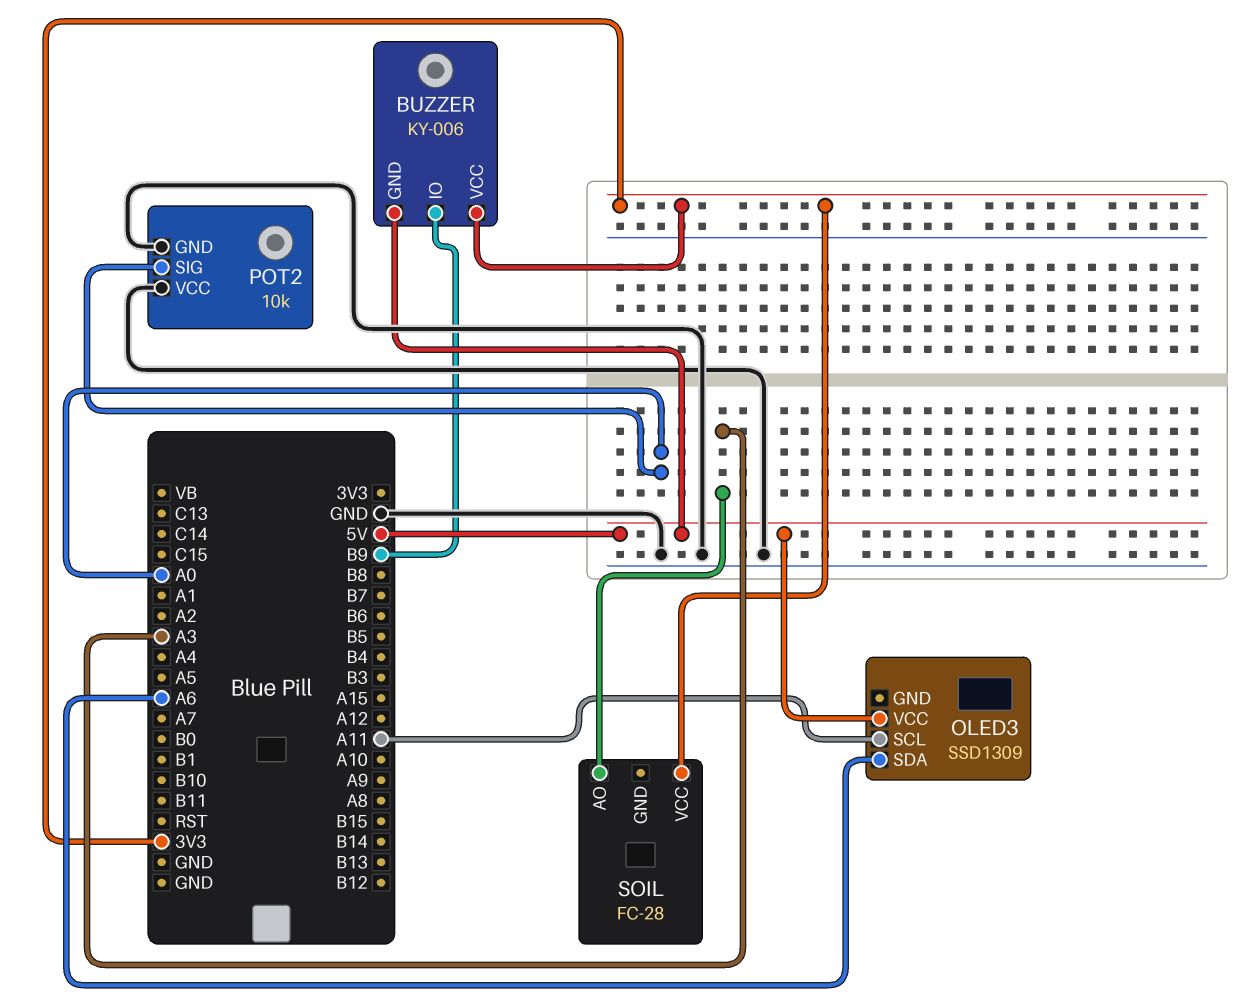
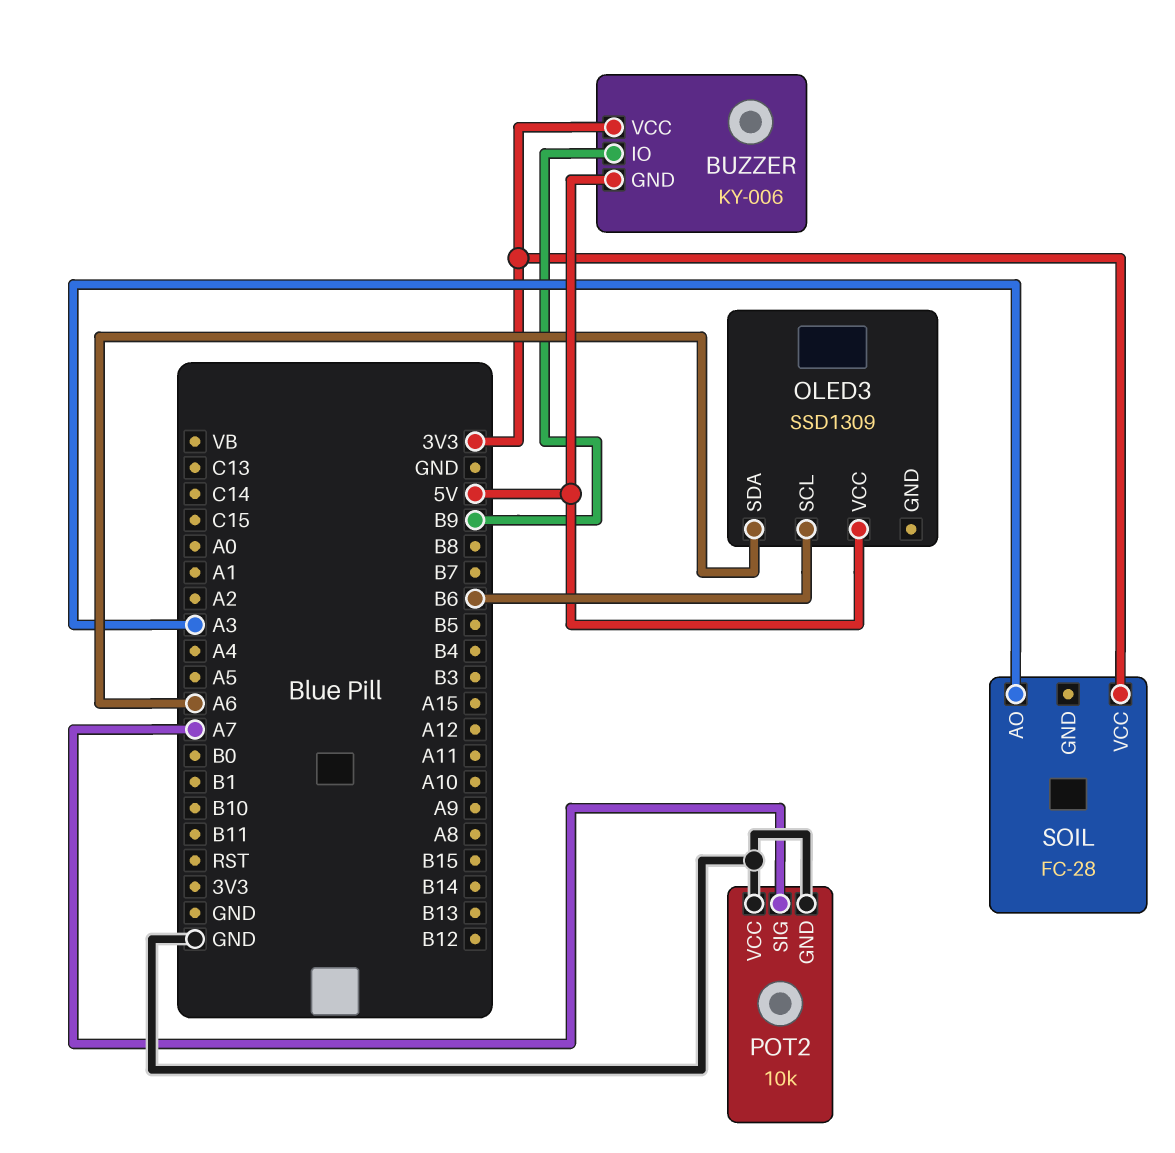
OLED3 pin SCL: A11 -> B6
POT2 pin SIG: A0 -> A7

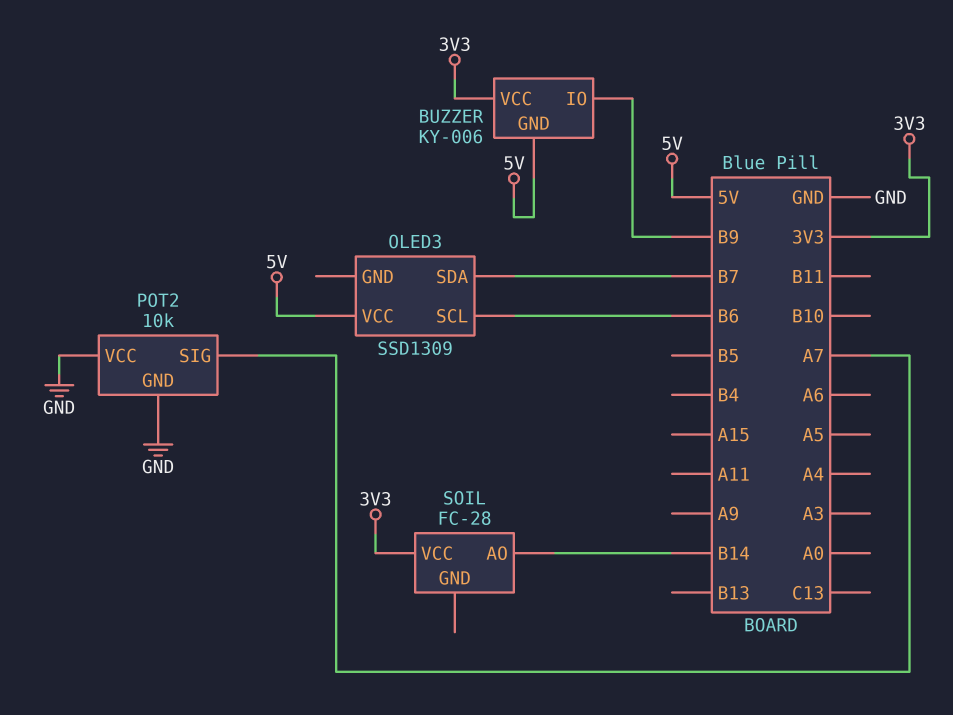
OLED3 pin SDA: A6 -> B7
SOIL pin AO: A3 -> B14

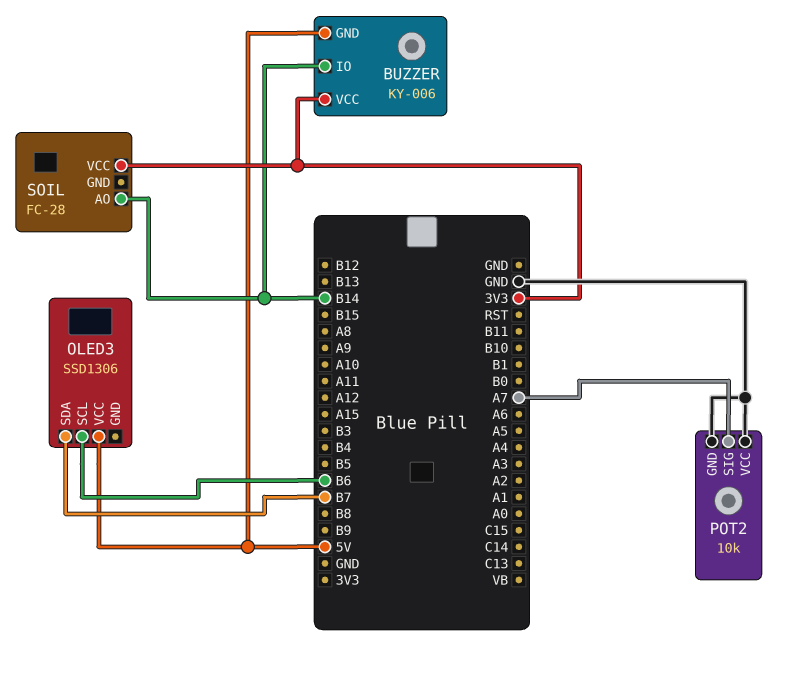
BUZZER pin IO: B9 -> B14
OLED3: SSD1309 -> SSD1306

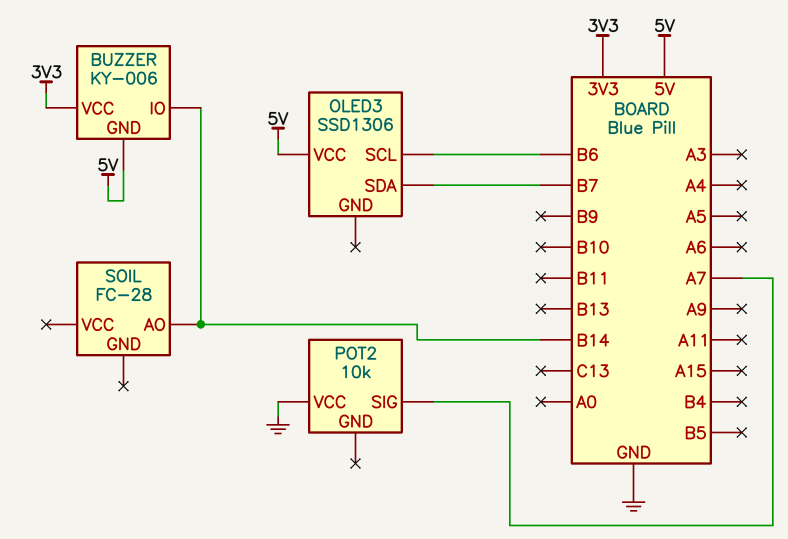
POT2 pin GND: GND -> none
SOIL pin VCC: 3V3 -> none

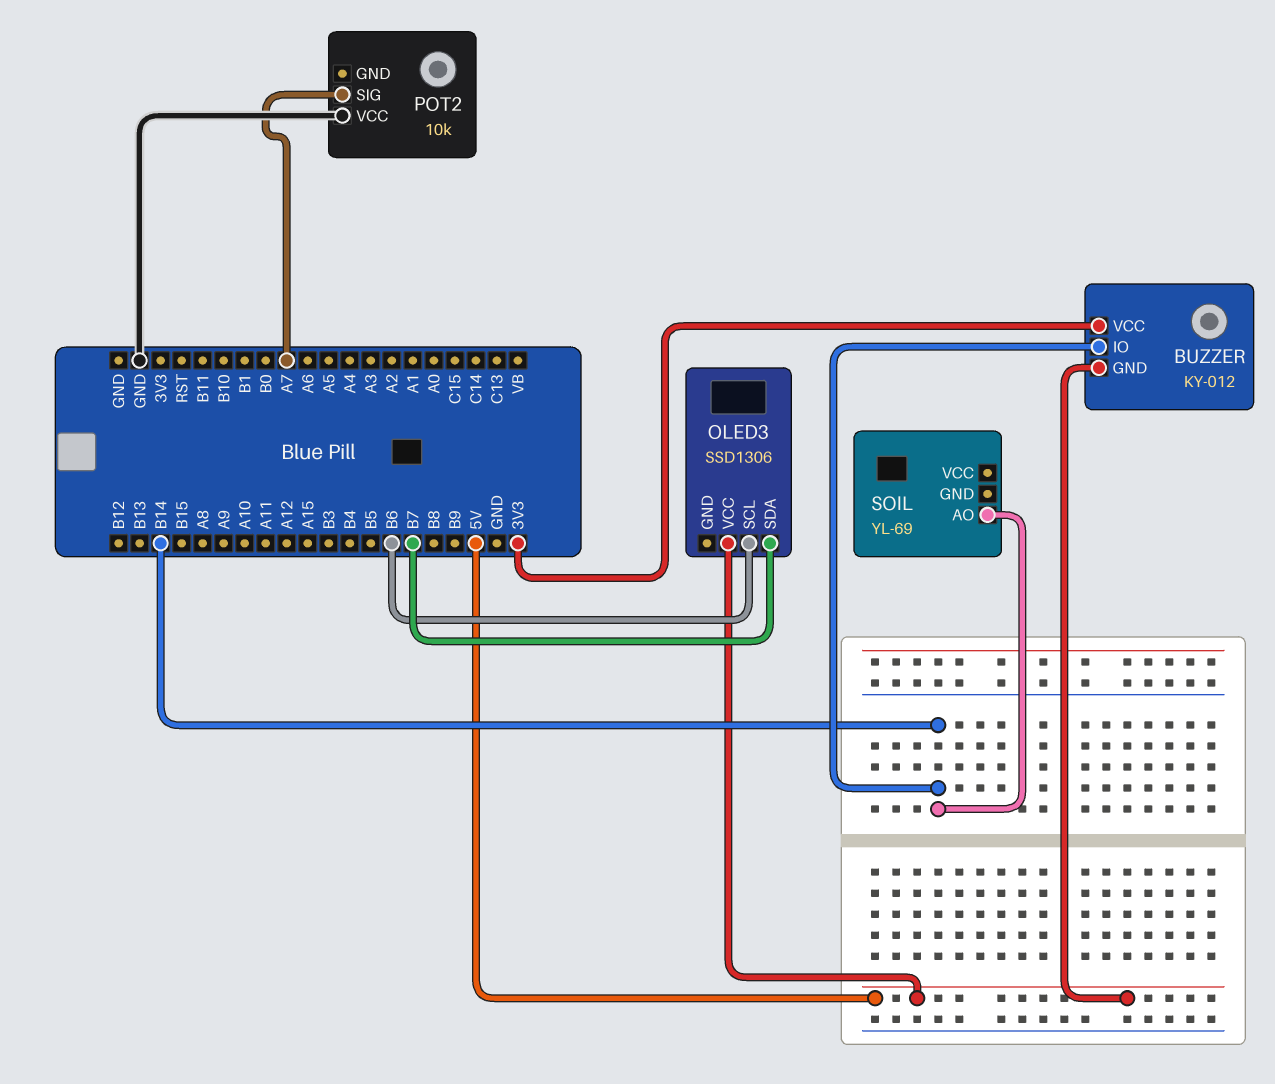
BUZZER: KY-006 -> KY-012
SOIL: FC-28 -> YL-69

